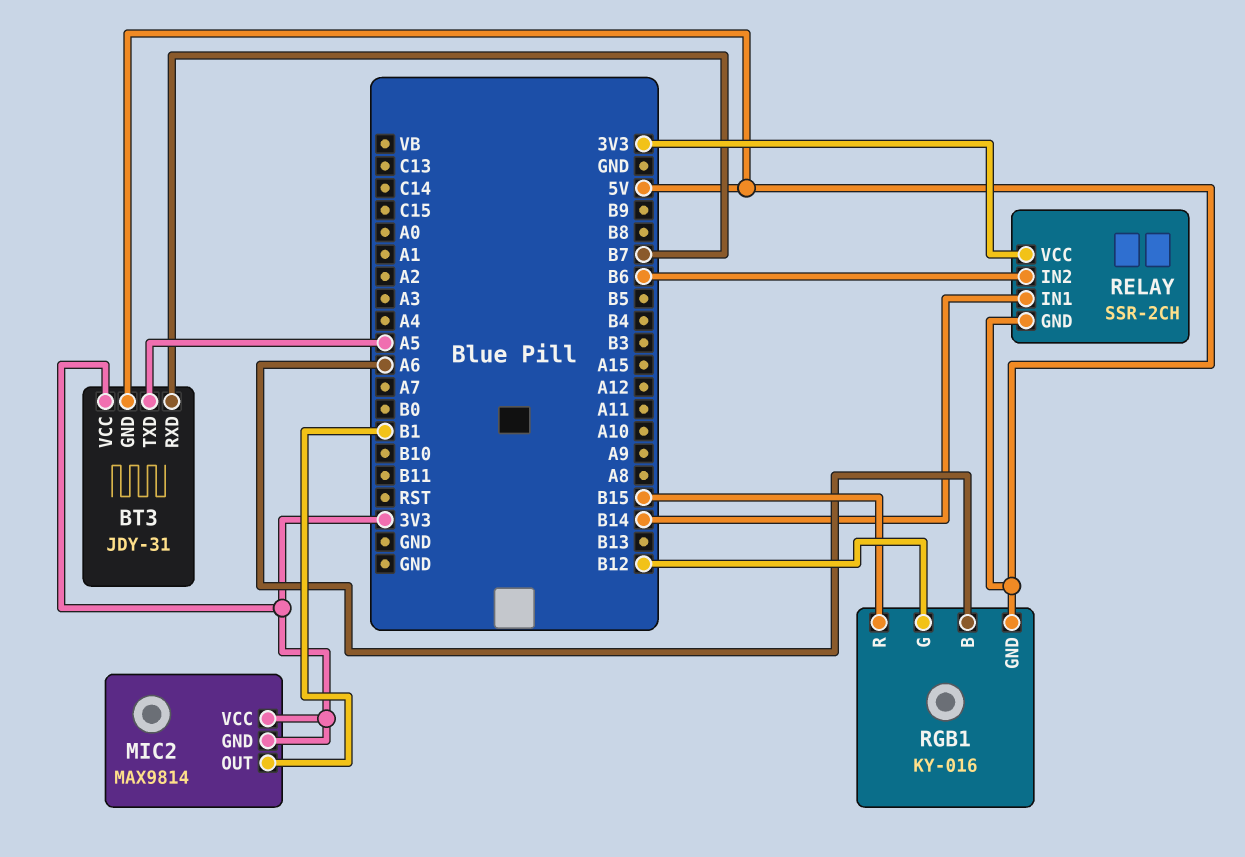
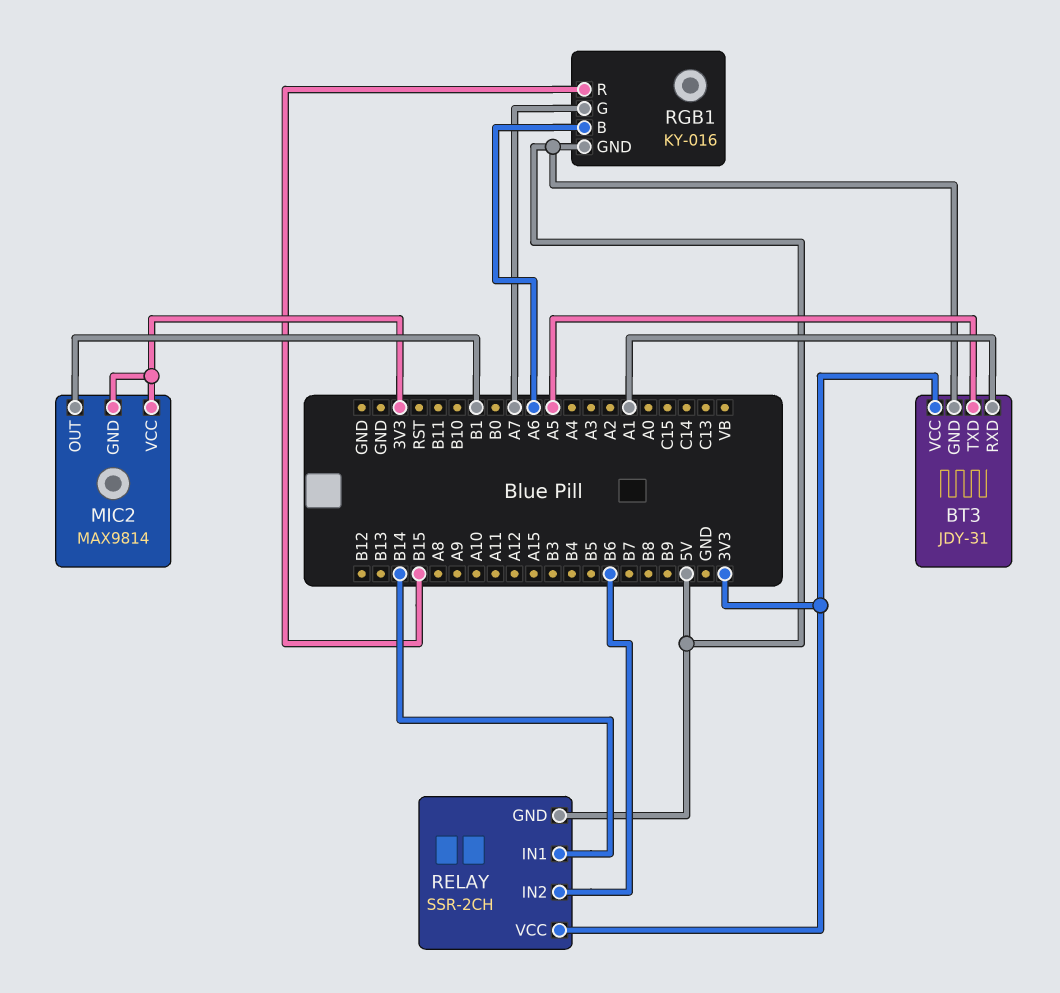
BT3 pin RXD: B7 -> A1
RGB1 pin G: B12 -> A7

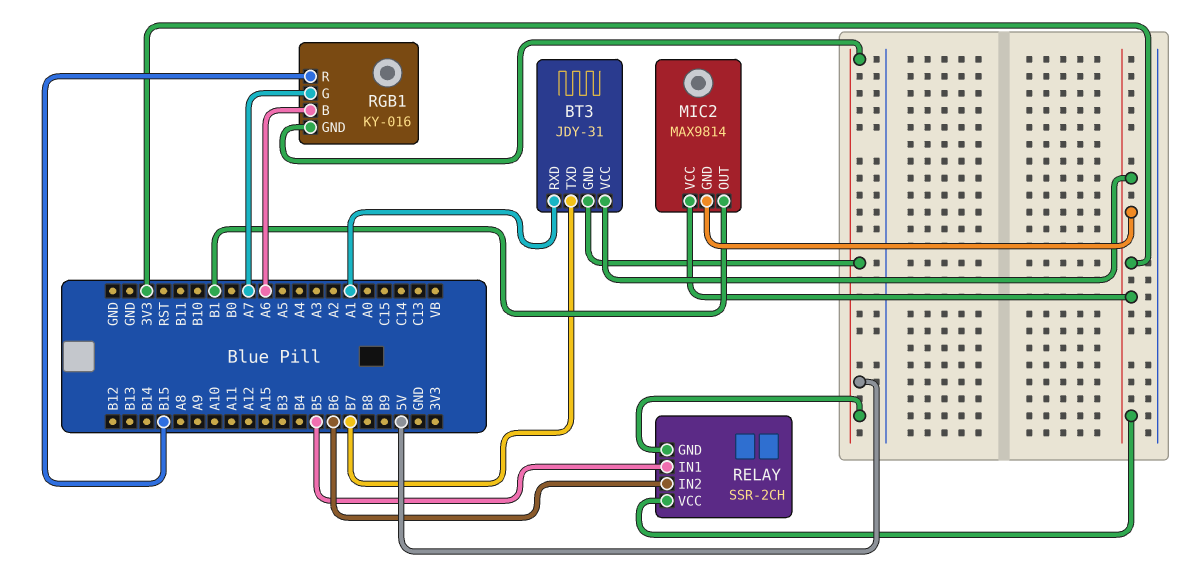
BT3 pin TXD: A5 -> B7
RELAY pin IN1: B14 -> B5

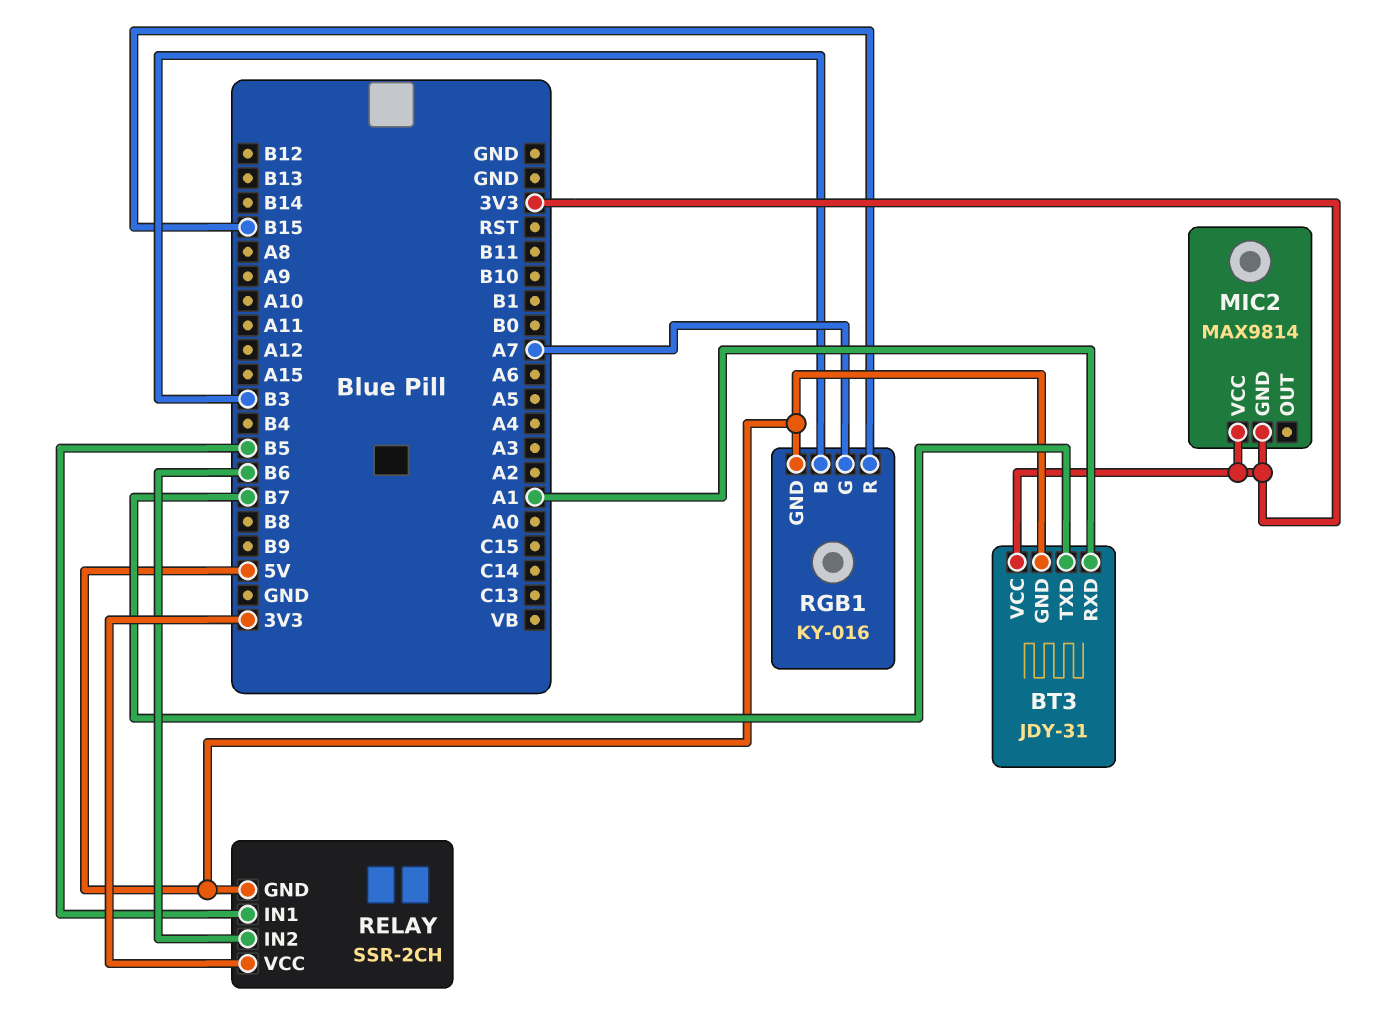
MIC2 pin OUT: B1 -> none
RGB1 pin B: A6 -> B3

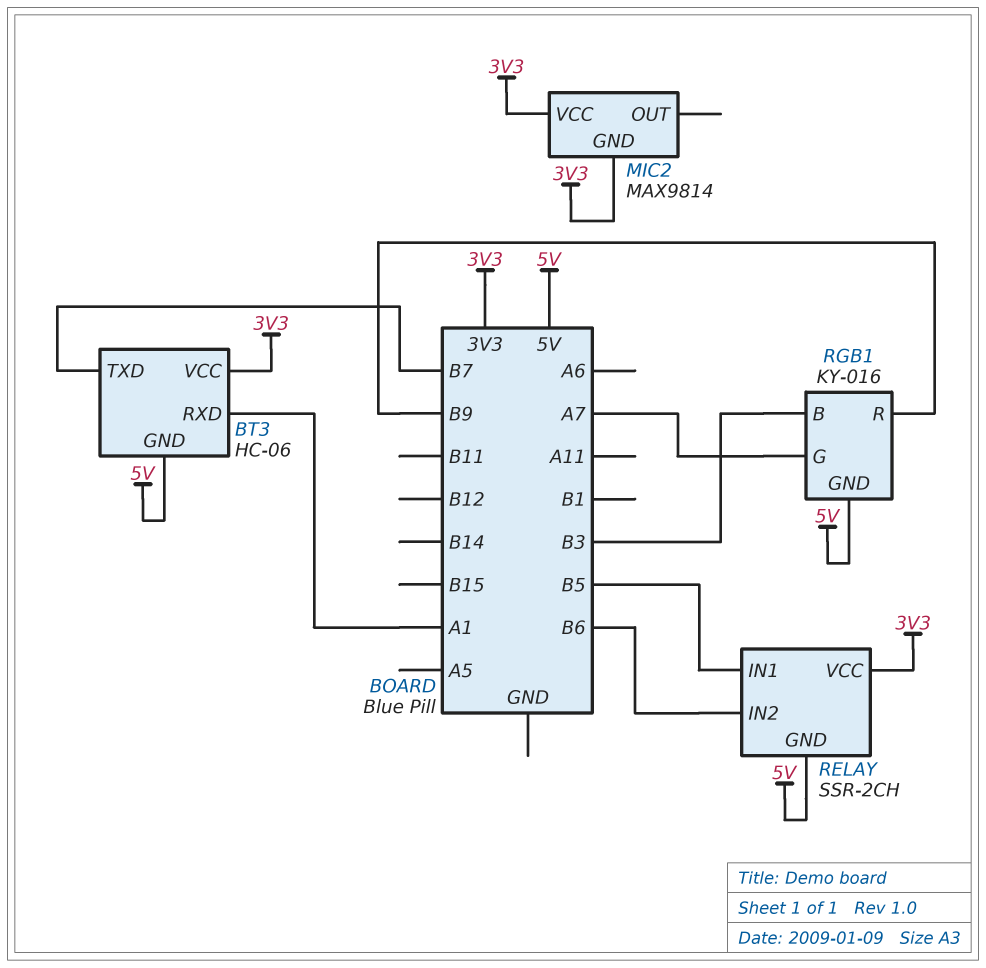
BT3: JDY-31 -> HC-06
RGB1 pin R: B15 -> B9

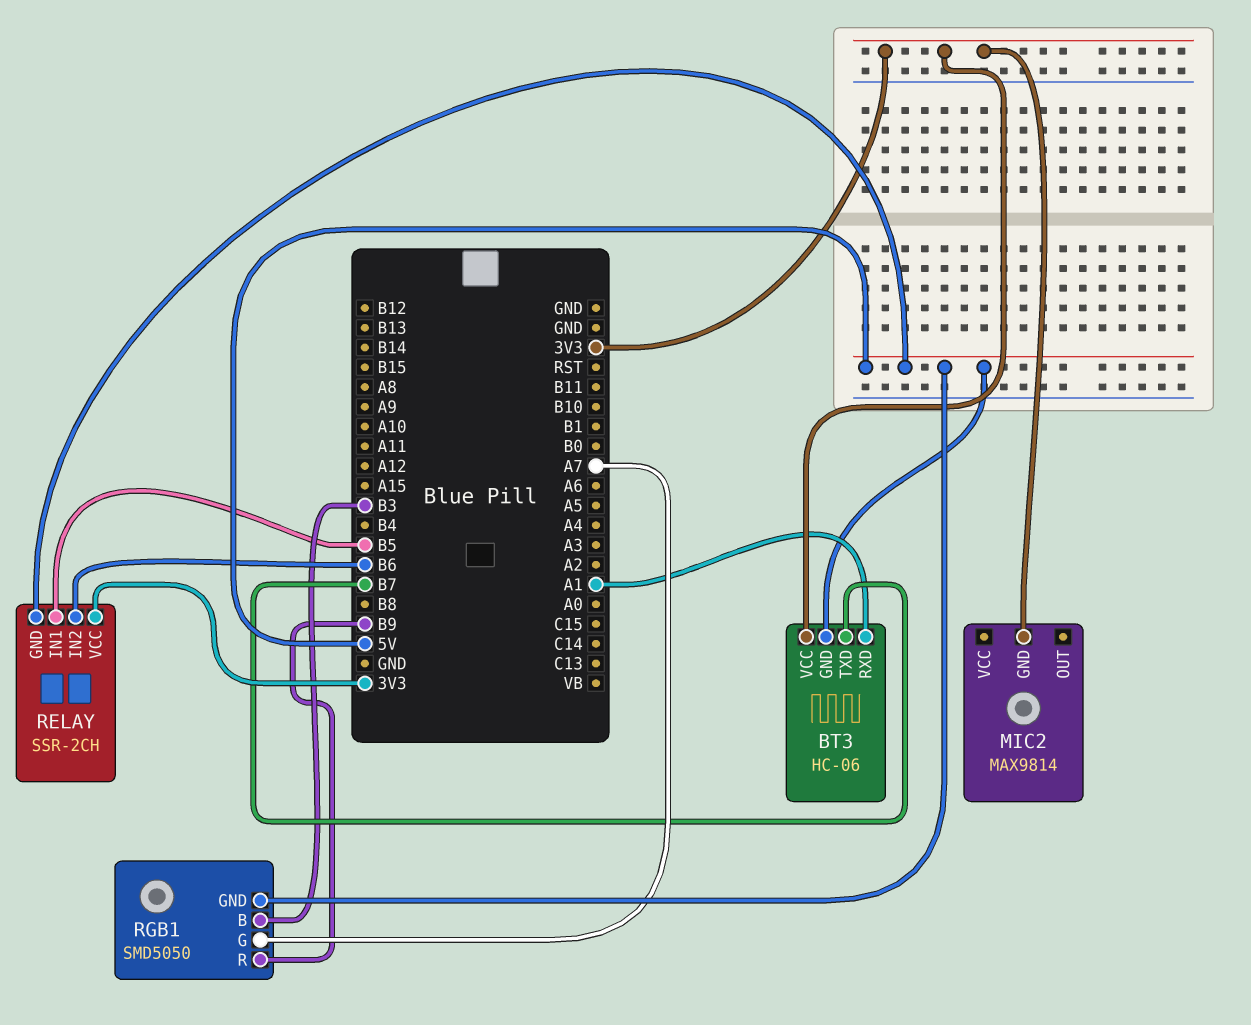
MIC2 pin VCC: 3V3 -> none
RGB1: KY-016 -> SMD5050

